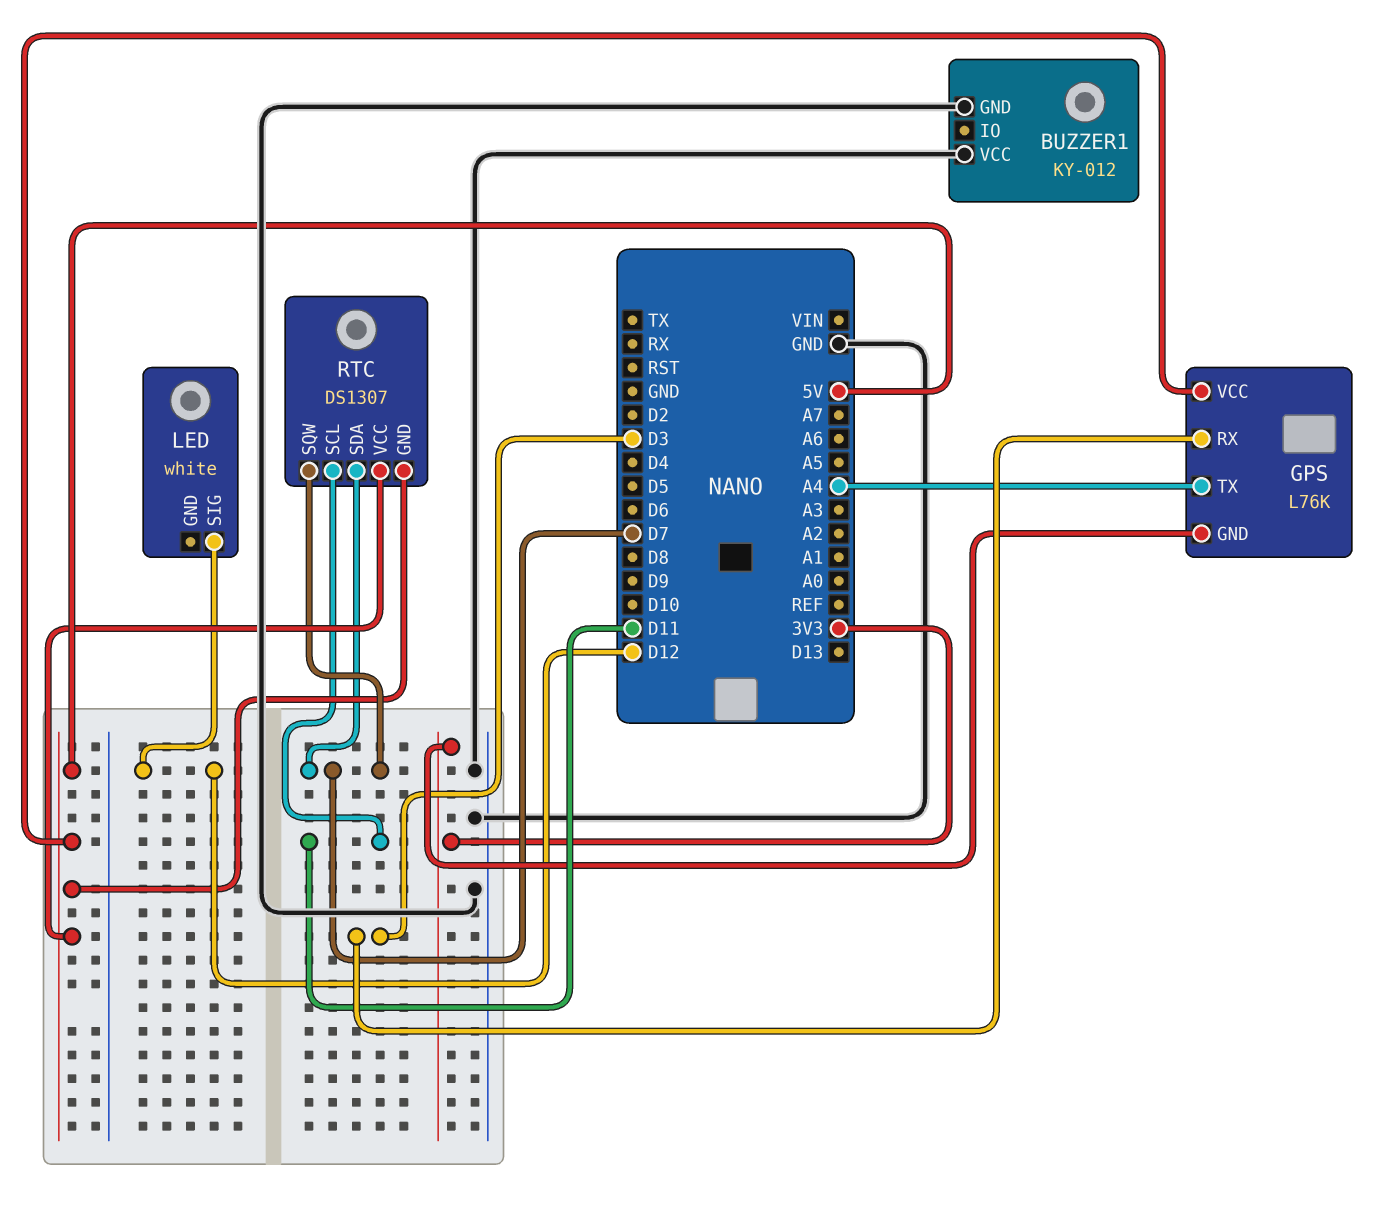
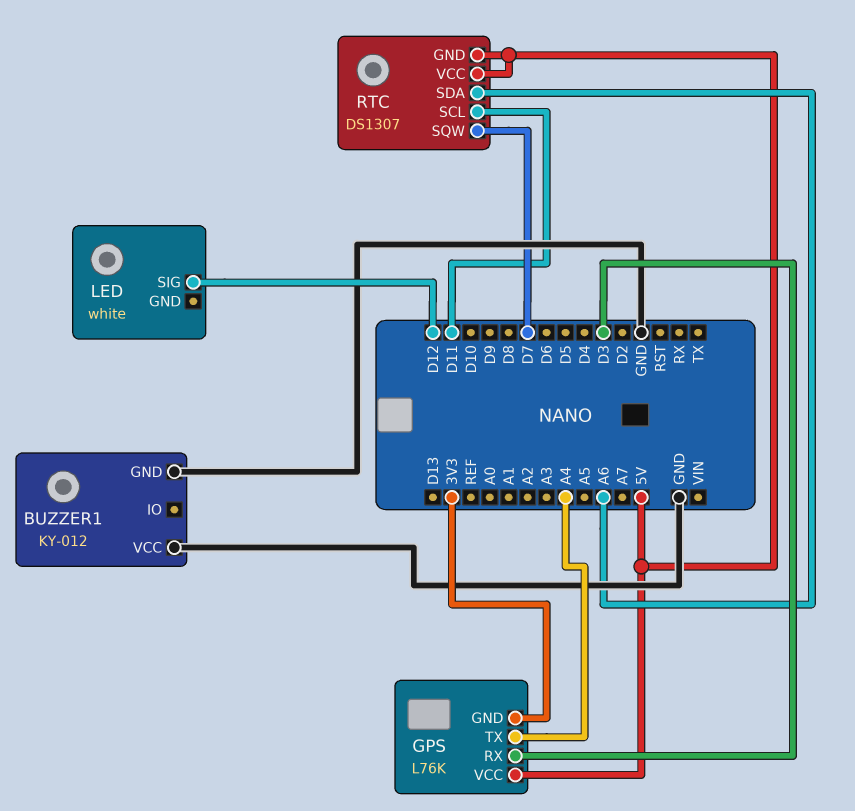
RTC pin SDA: D7 -> A6

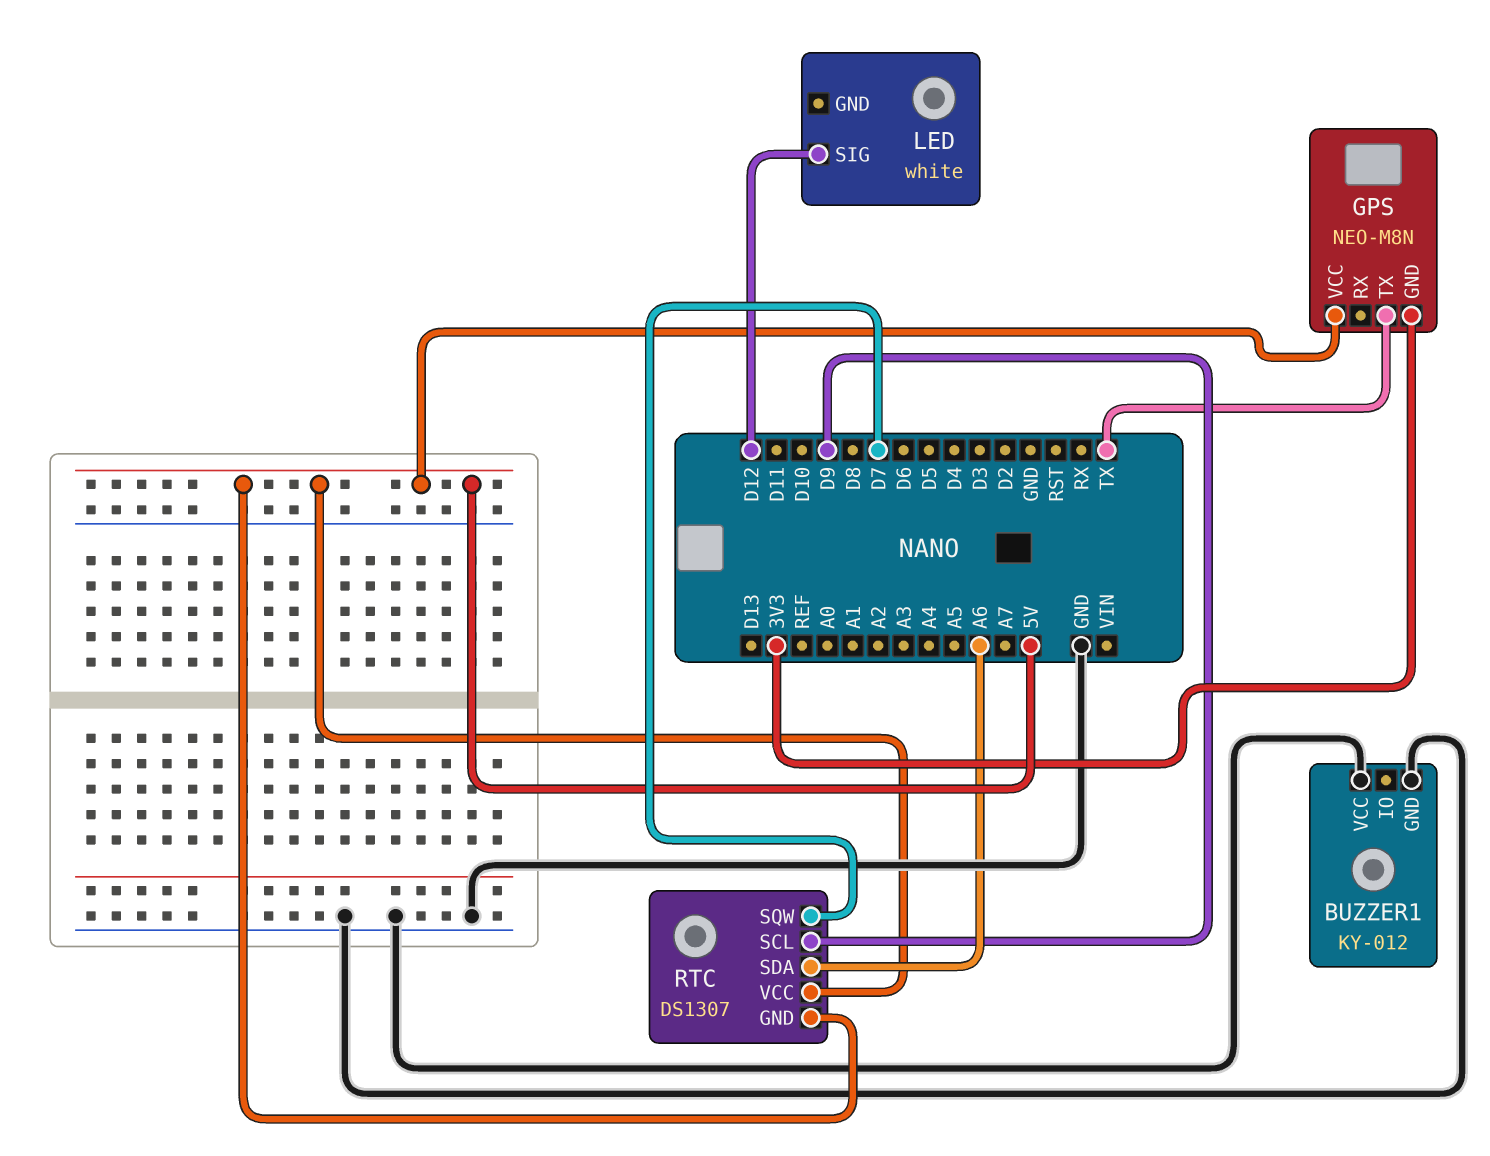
GPS: L76K -> NEO-M8N
GPS pin RX: D3 -> none
GPS pin TX: A4 -> TX
RTC pin SCL: D11 -> D9

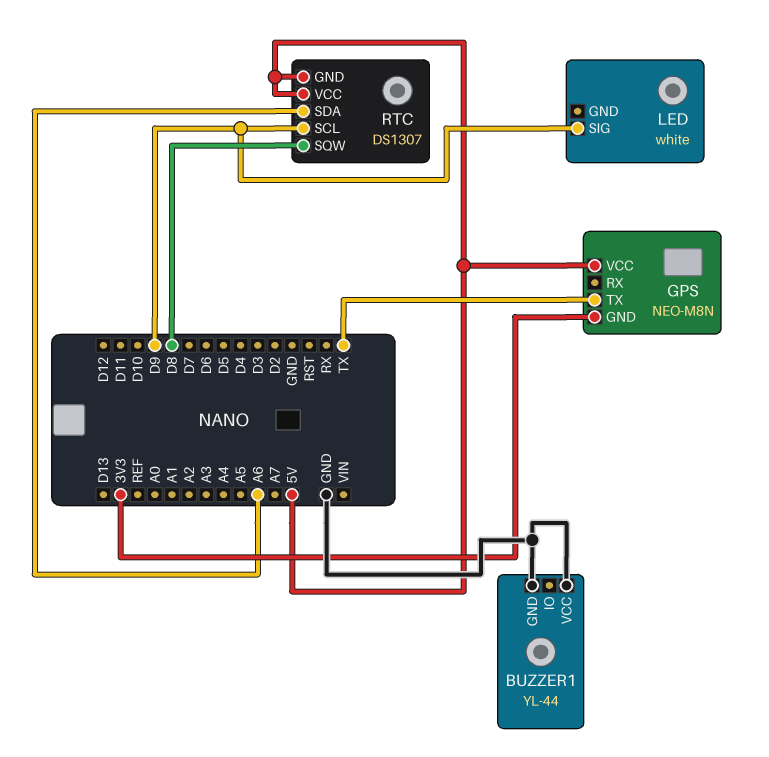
BUZZER1: KY-012 -> YL-44
LED pin SIG: D12 -> D9
RTC pin SQW: D7 -> D8

